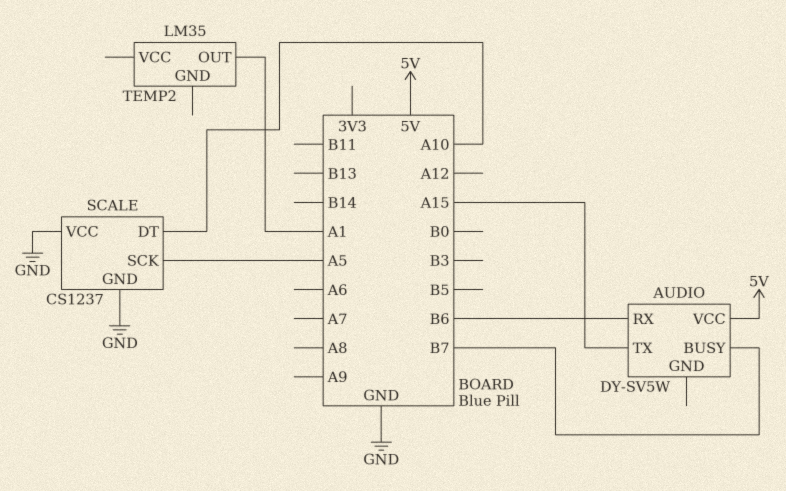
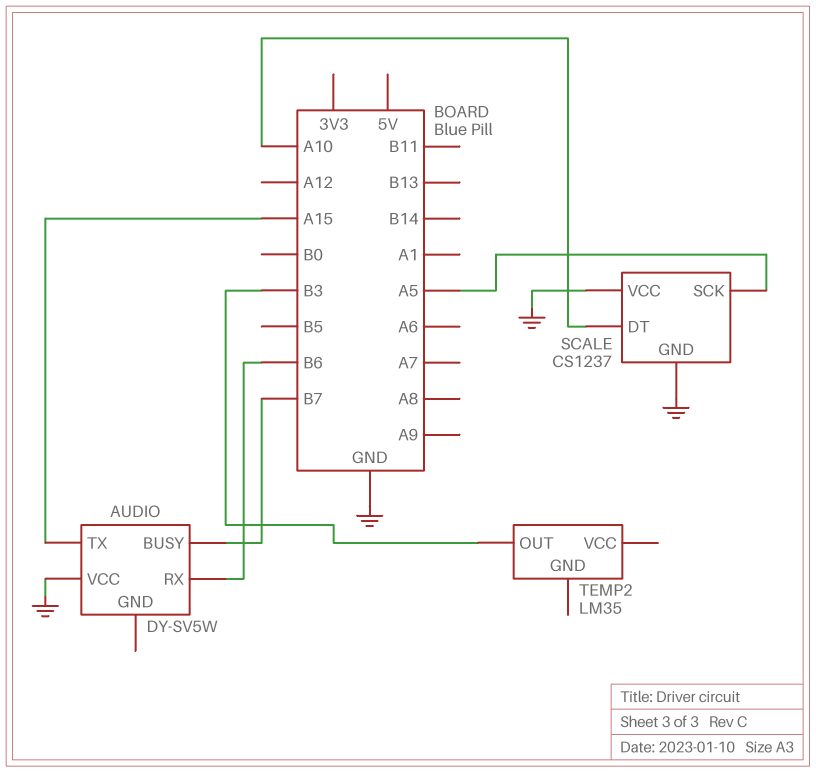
AUDIO pin VCC: 5V -> GND
TEMP2 pin OUT: A1 -> B3

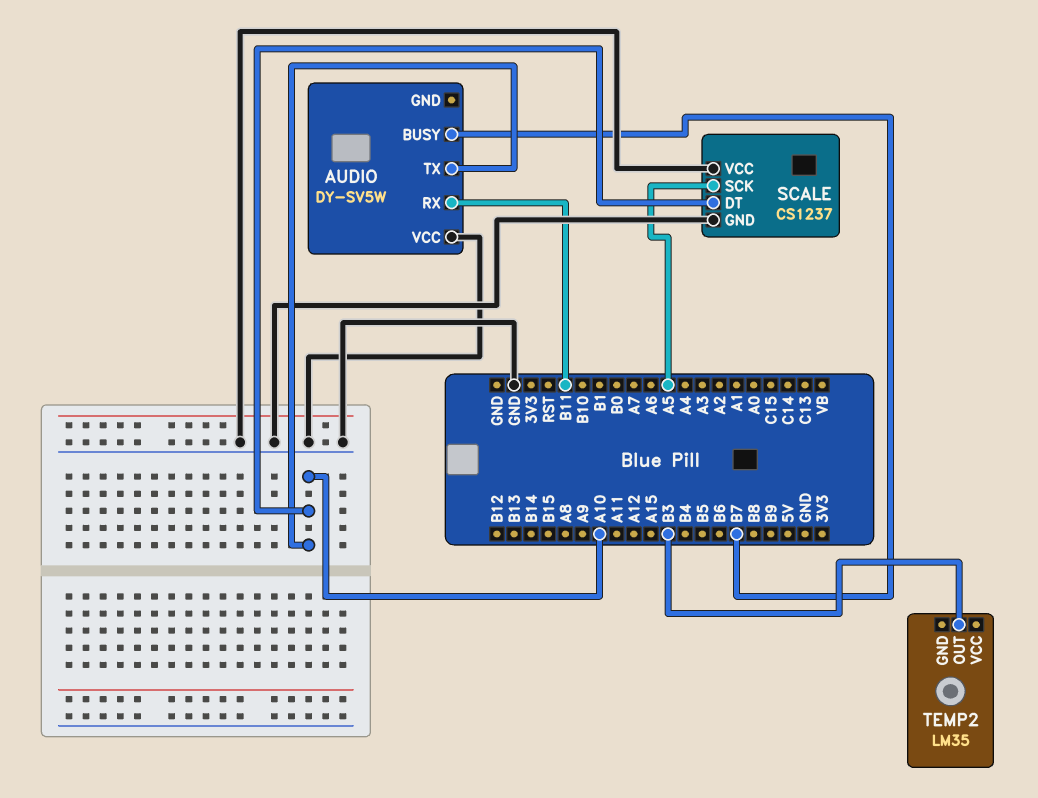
AUDIO pin RX: B6 -> B11
AUDIO pin TX: A15 -> A10

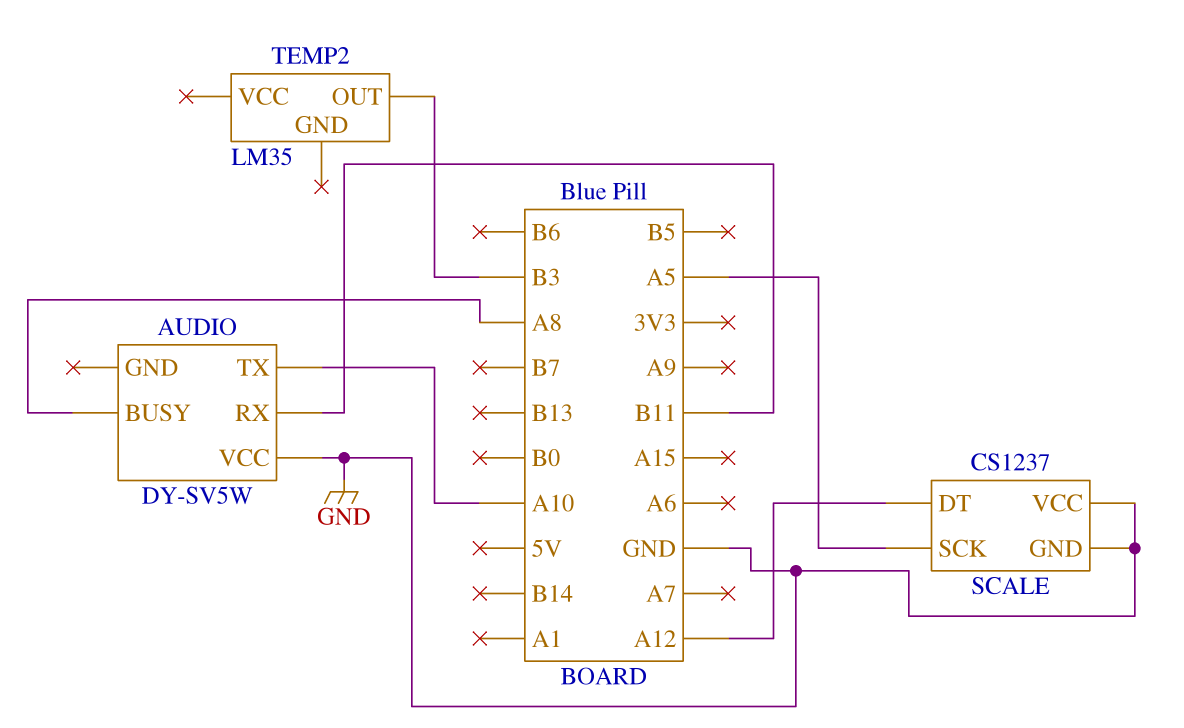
AUDIO pin BUSY: B7 -> A8
SCALE pin DT: A10 -> A12

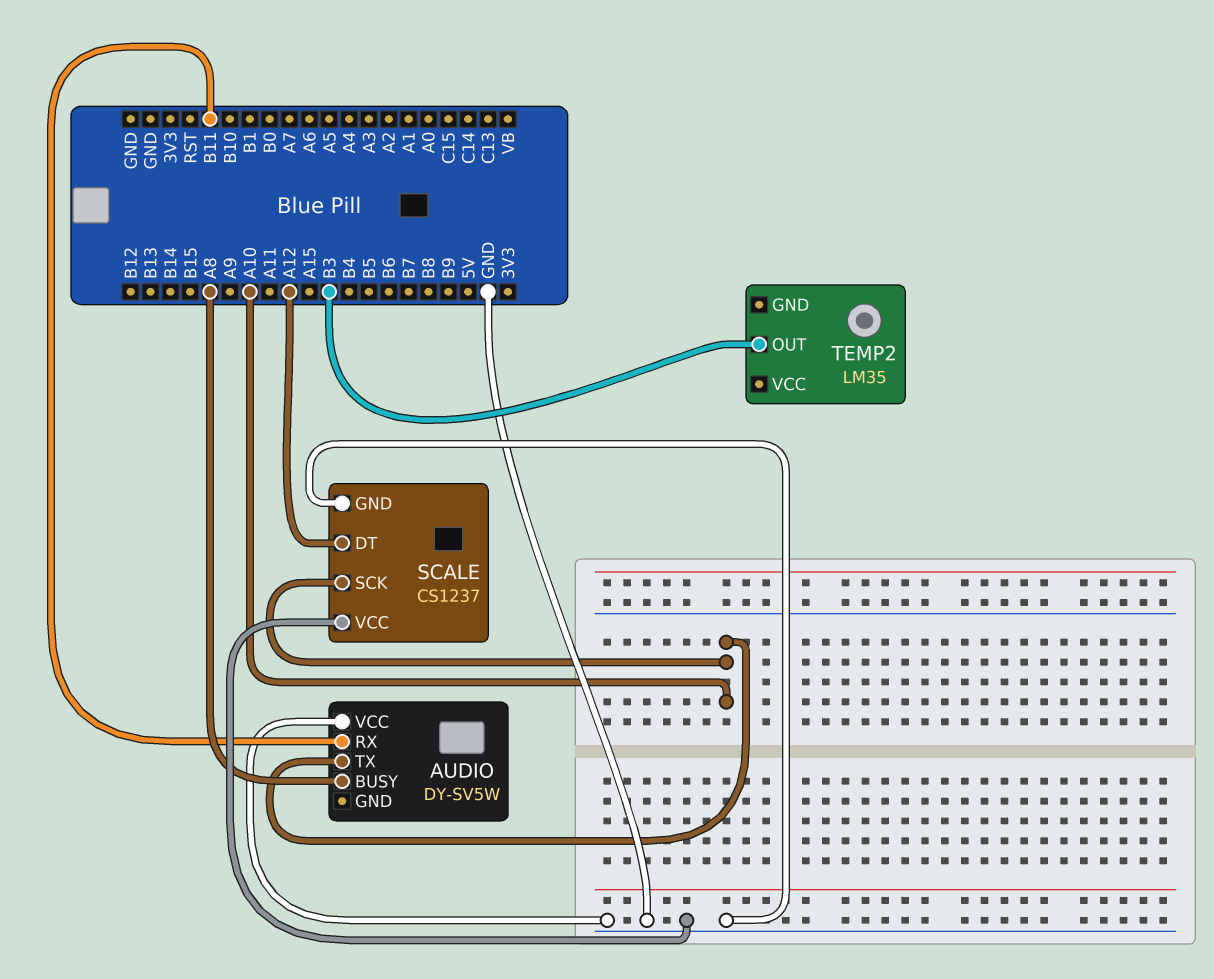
SCALE pin SCK: A5 -> A10

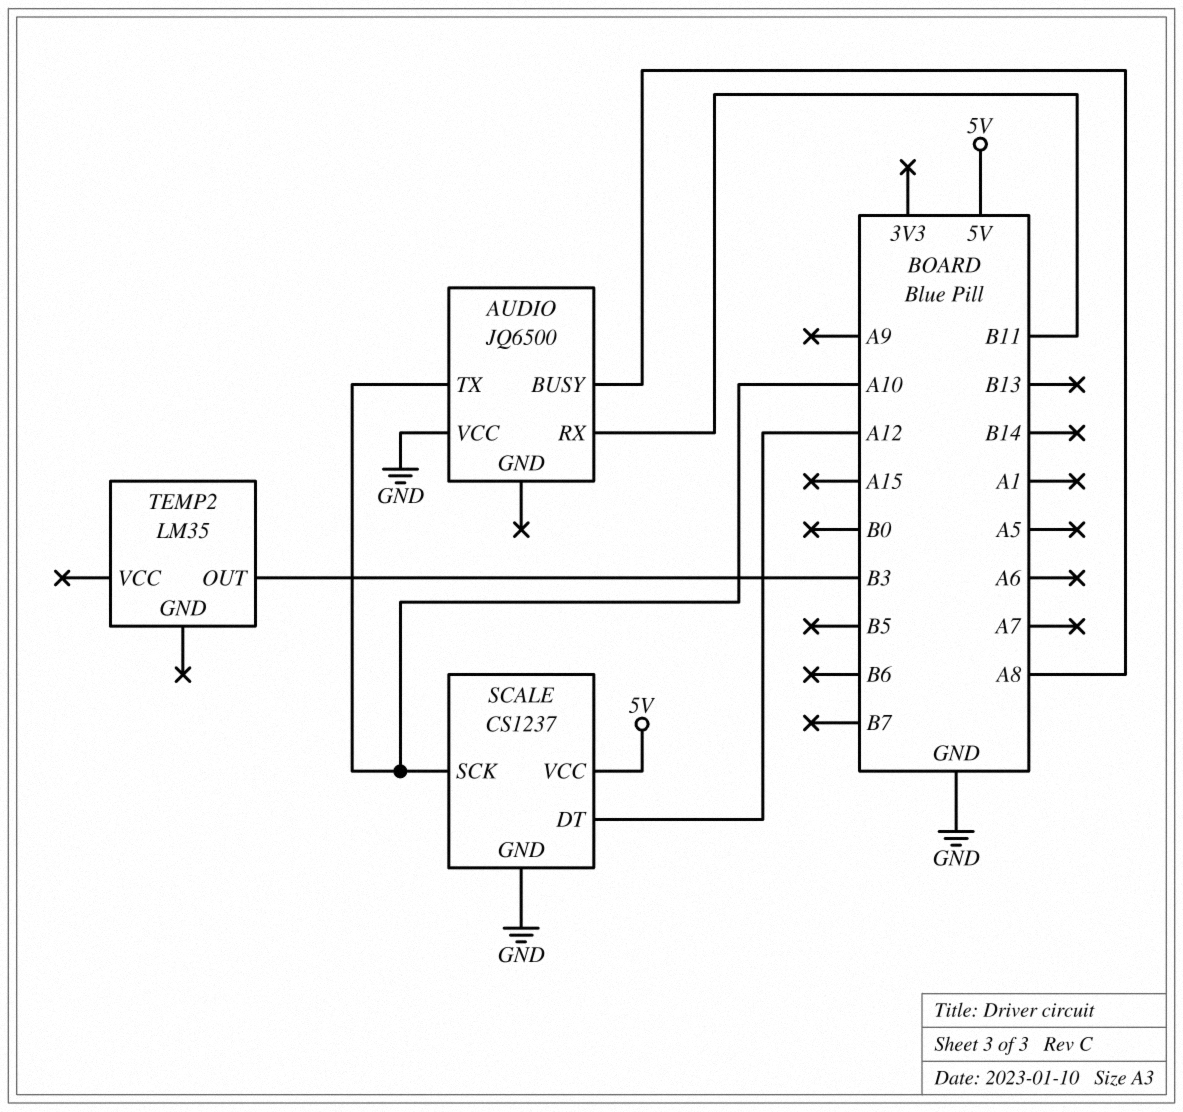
AUDIO: DY-SV5W -> JQ6500
SCALE pin VCC: GND -> 5V

